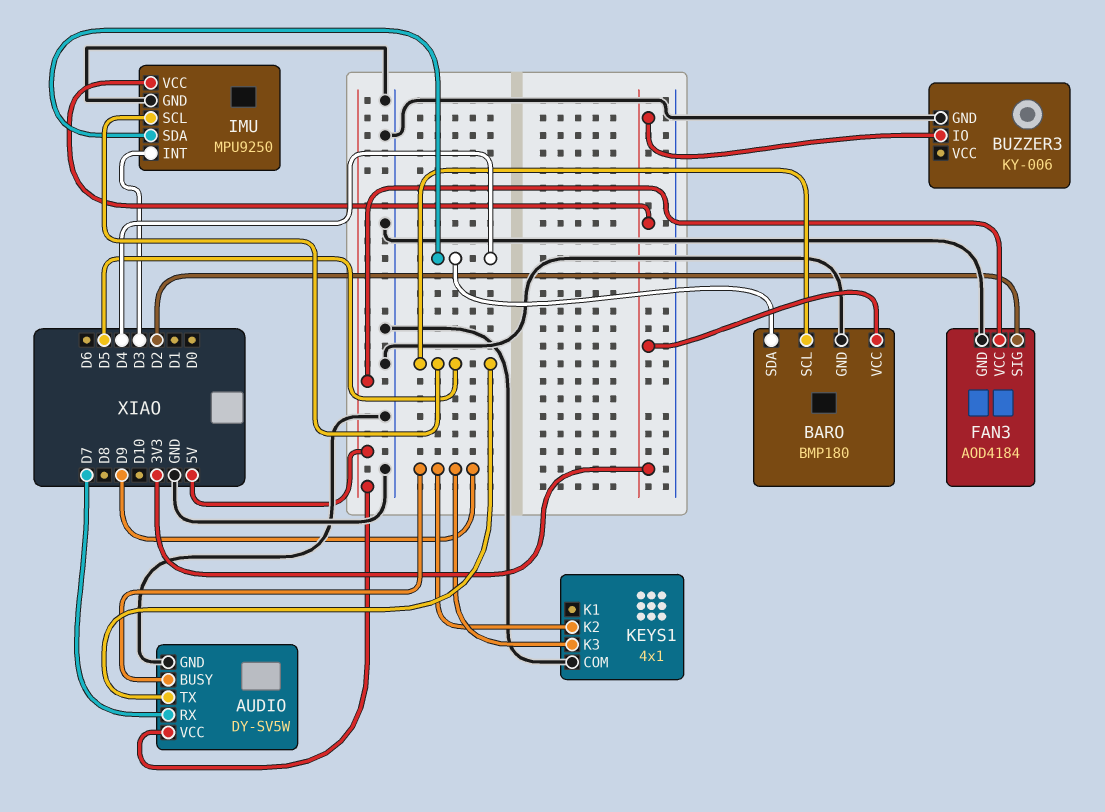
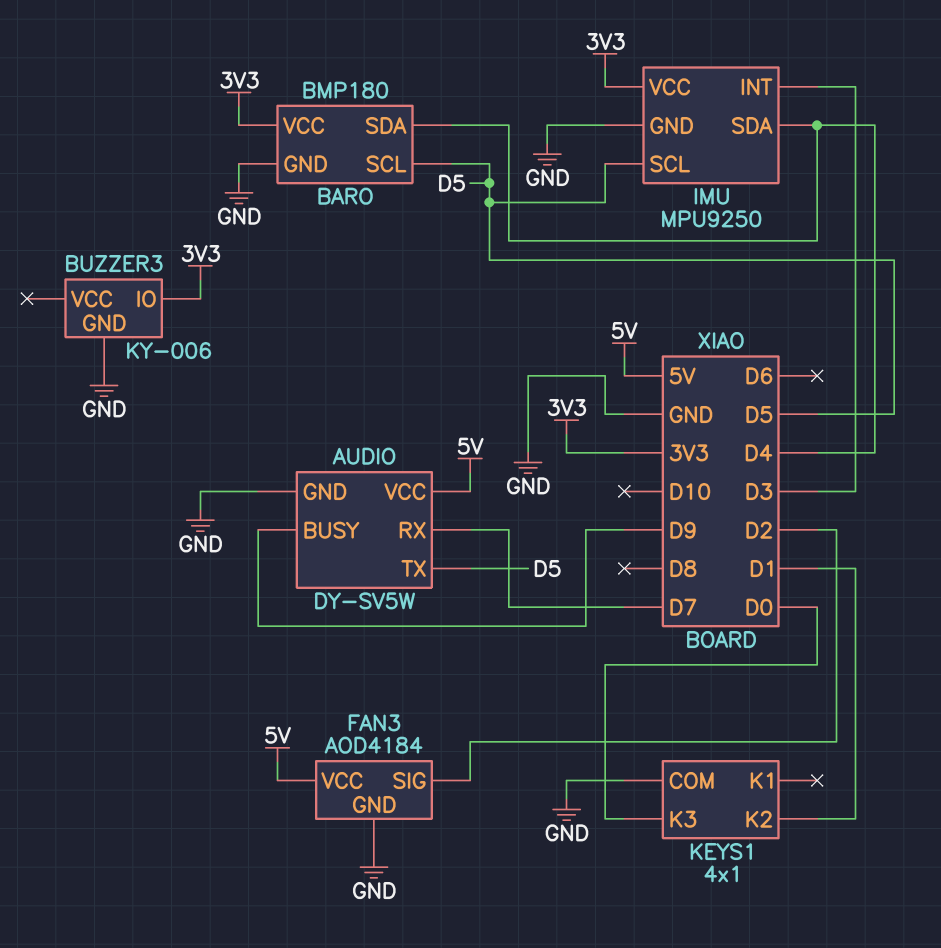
KEYS1 pin K2: D9 -> D1
KEYS1 pin K3: D9 -> D0

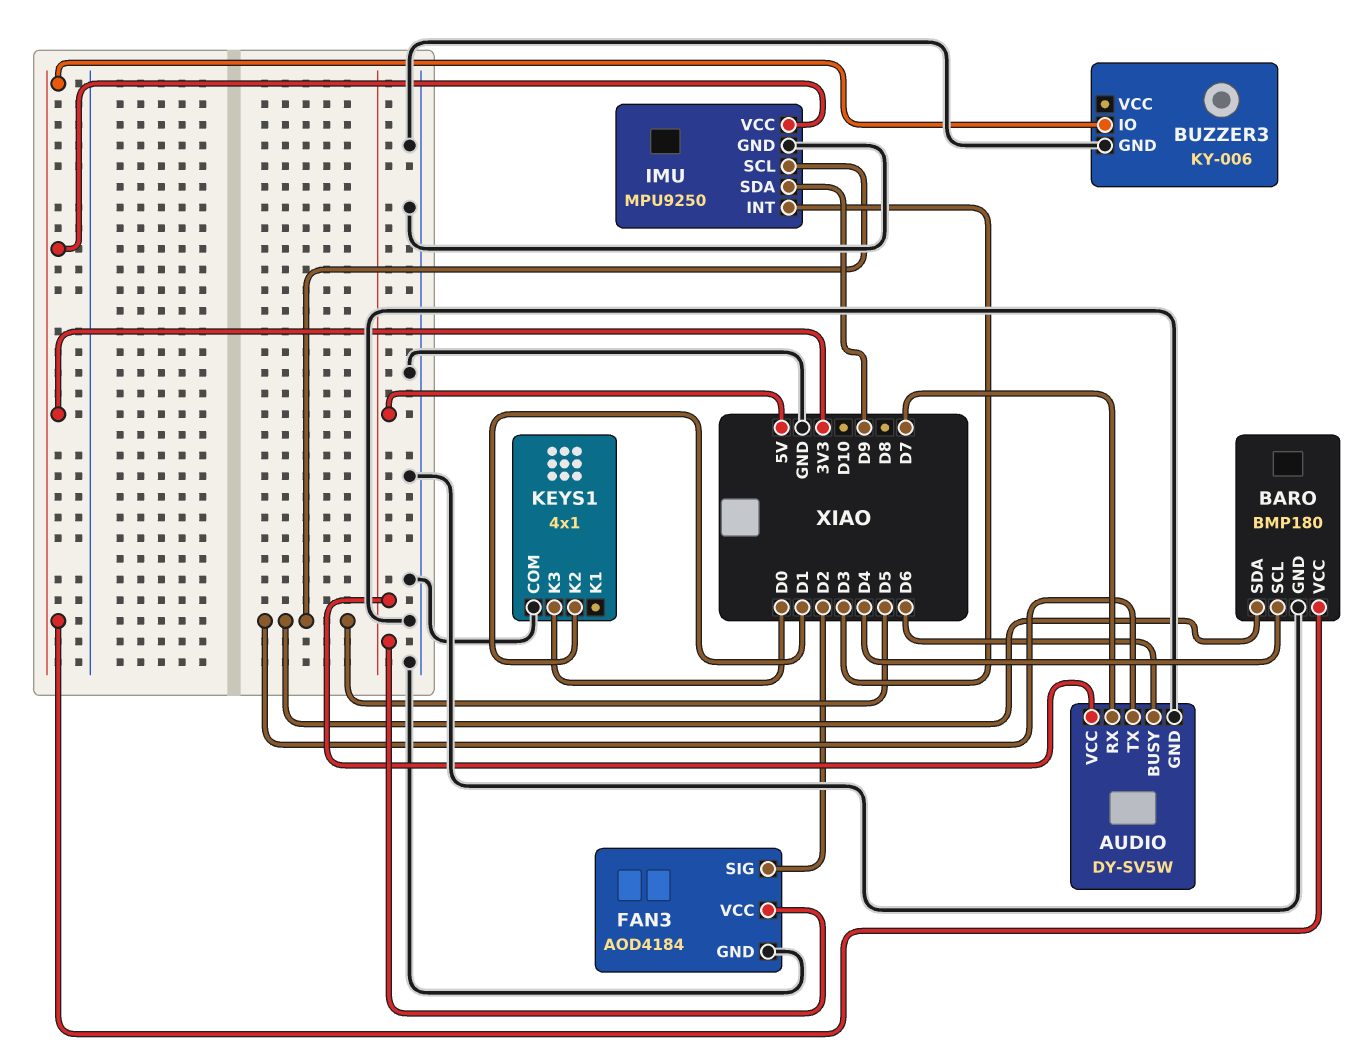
AUDIO pin BUSY: D9 -> D6
BARO pin SCL: D5 -> D4
BARO pin SDA: D4 -> D5
IMU pin SDA: D4 -> D9

